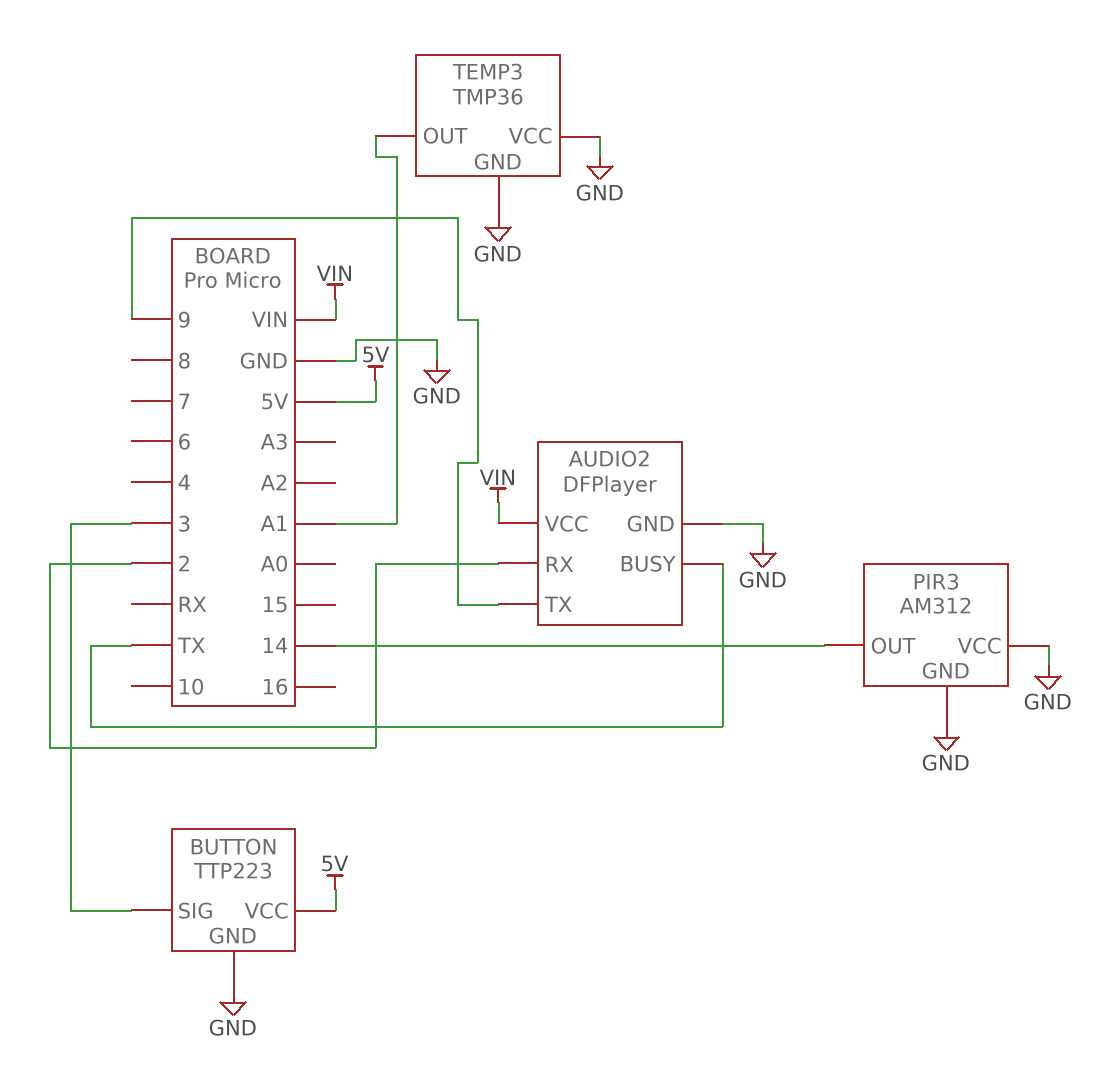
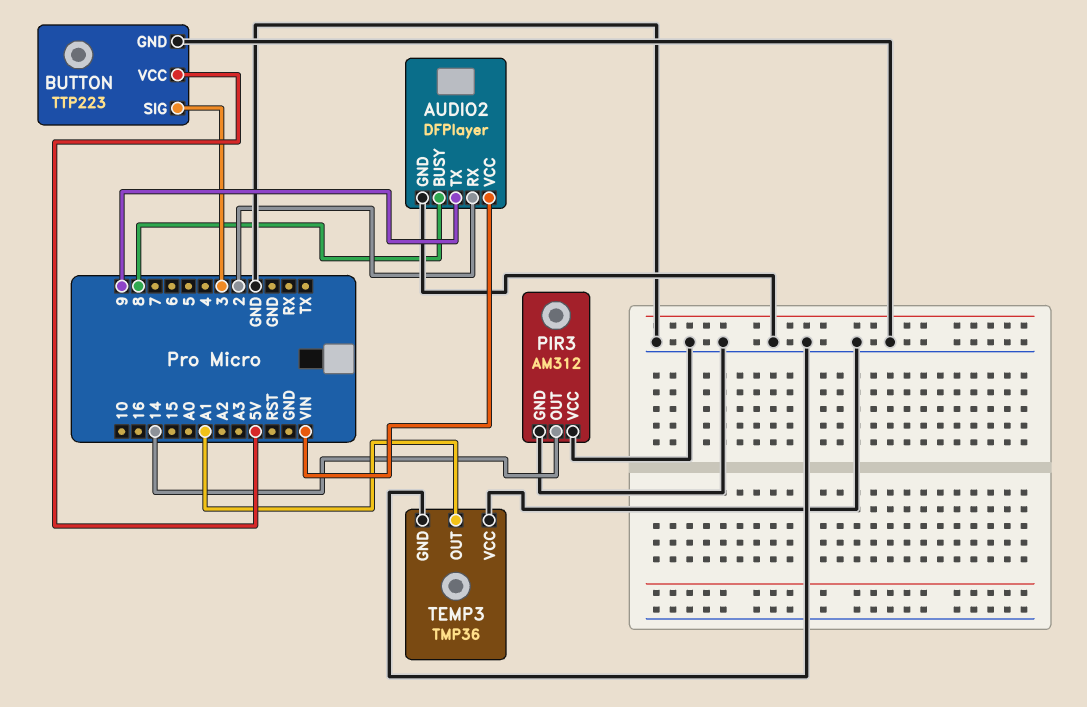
AUDIO2 pin BUSY: TX -> 8

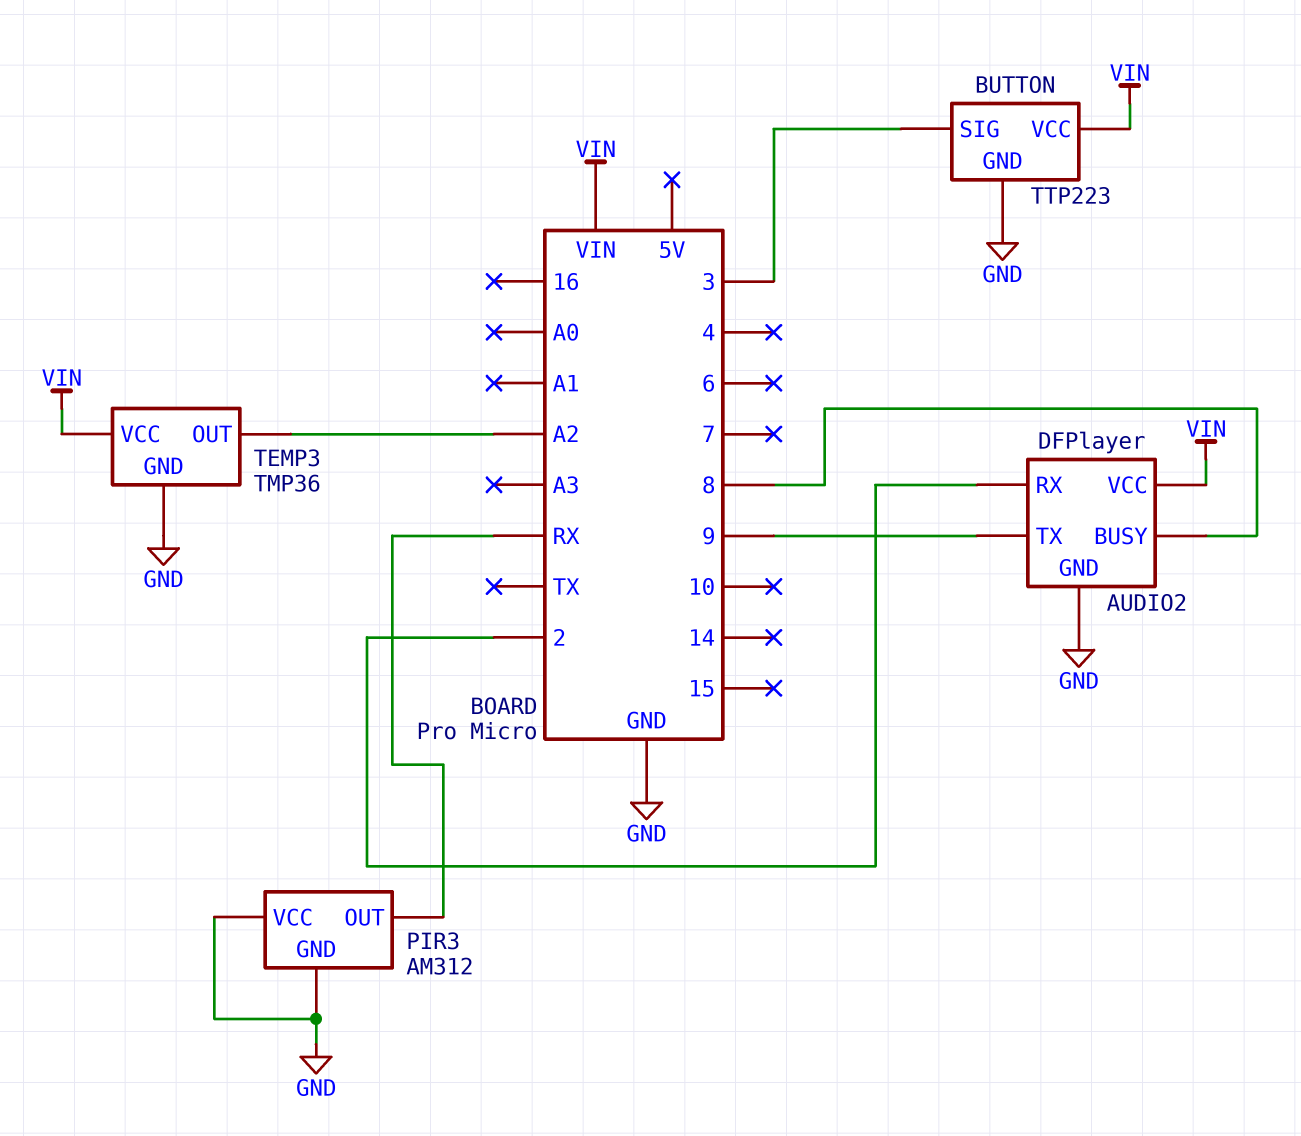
BUTTON pin VCC: 5V -> VIN
PIR3 pin OUT: 14 -> RX
TEMP3 pin OUT: A1 -> A2
TEMP3 pin VCC: GND -> VIN

